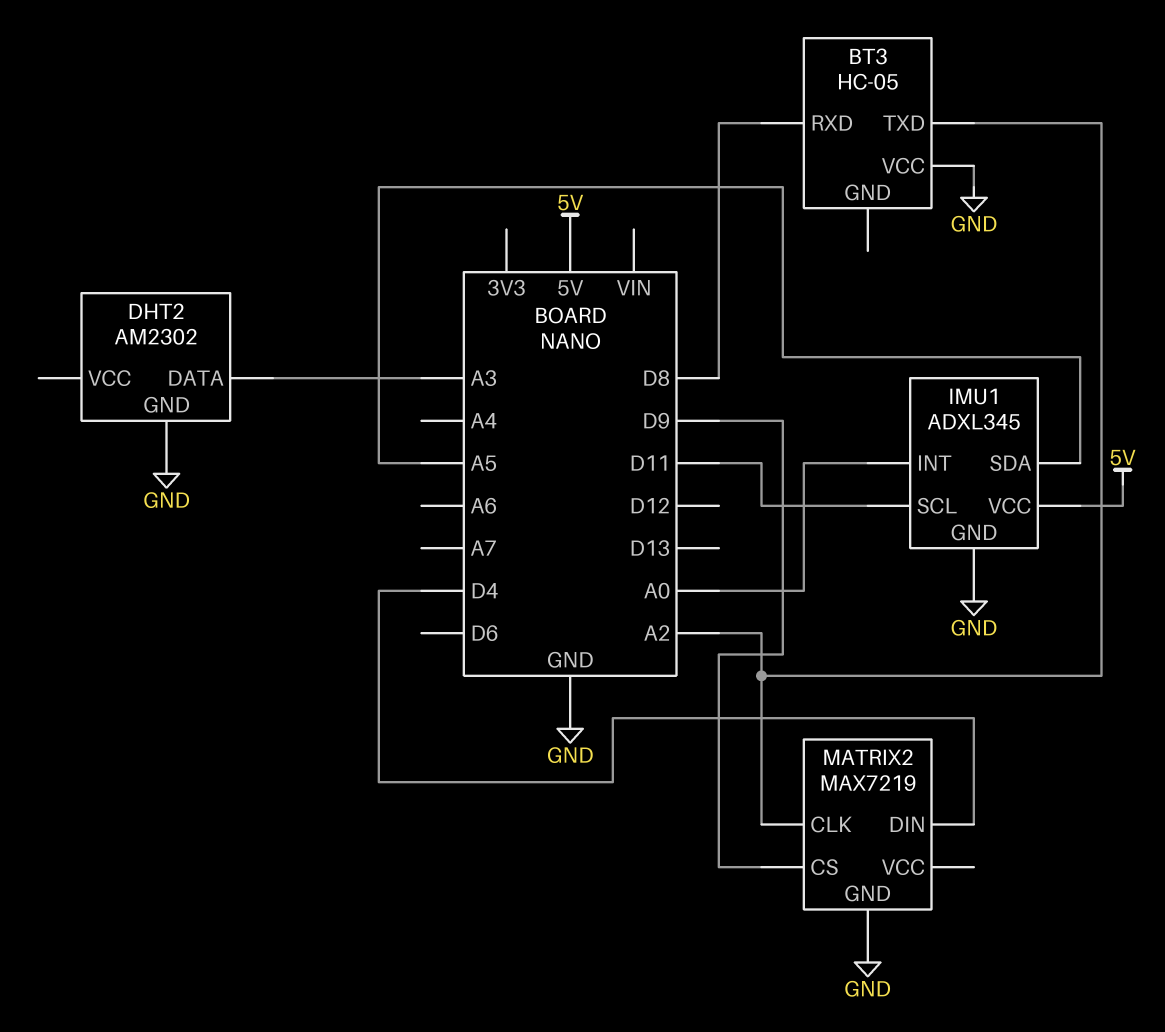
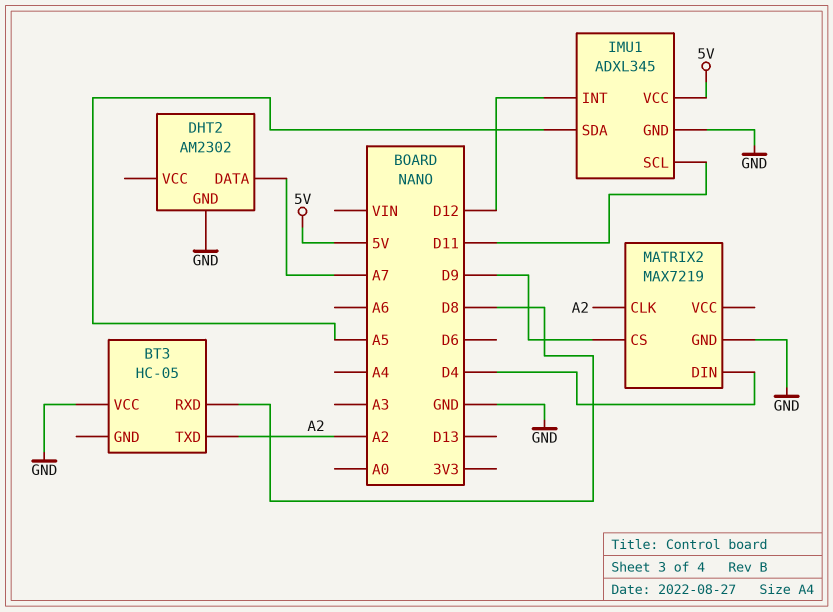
DHT2 pin DATA: A3 -> A7
IMU1 pin INT: A0 -> D12

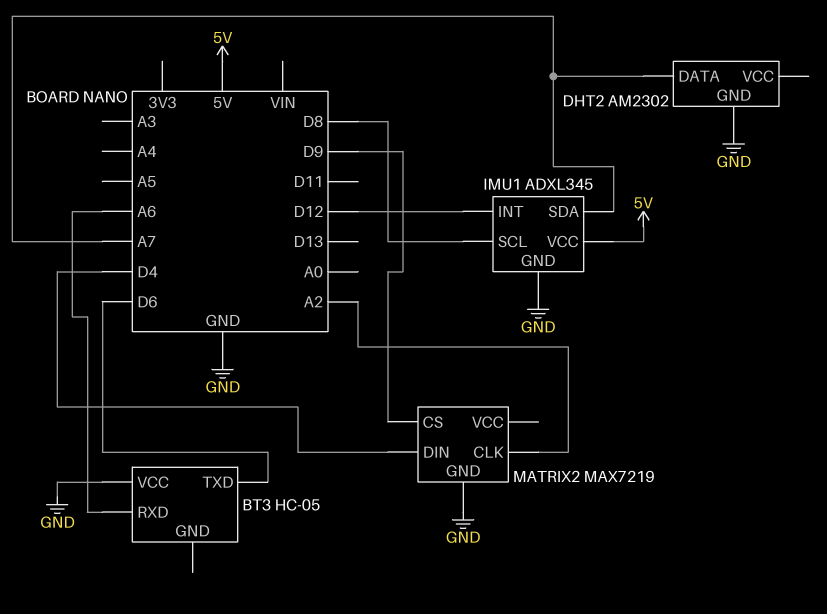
BT3 pin RXD: D8 -> A6
BT3 pin TXD: A2 -> D6
IMU1 pin SCL: D11 -> D8
IMU1 pin SDA: A5 -> A7

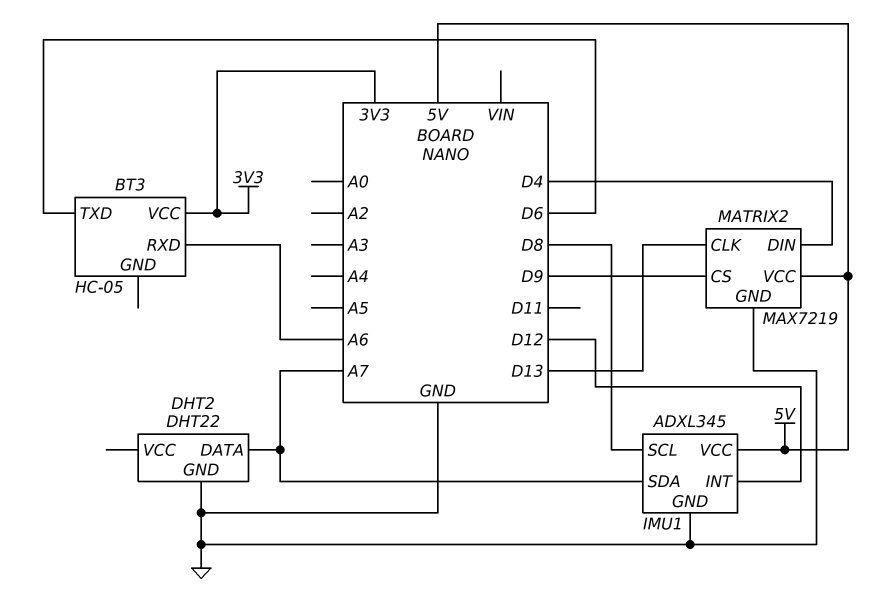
BT3 pin VCC: GND -> 3V3
DHT2: AM2302 -> DHT22
MATRIX2 pin CLK: A2 -> D13
MATRIX2 pin VCC: none -> 5V

